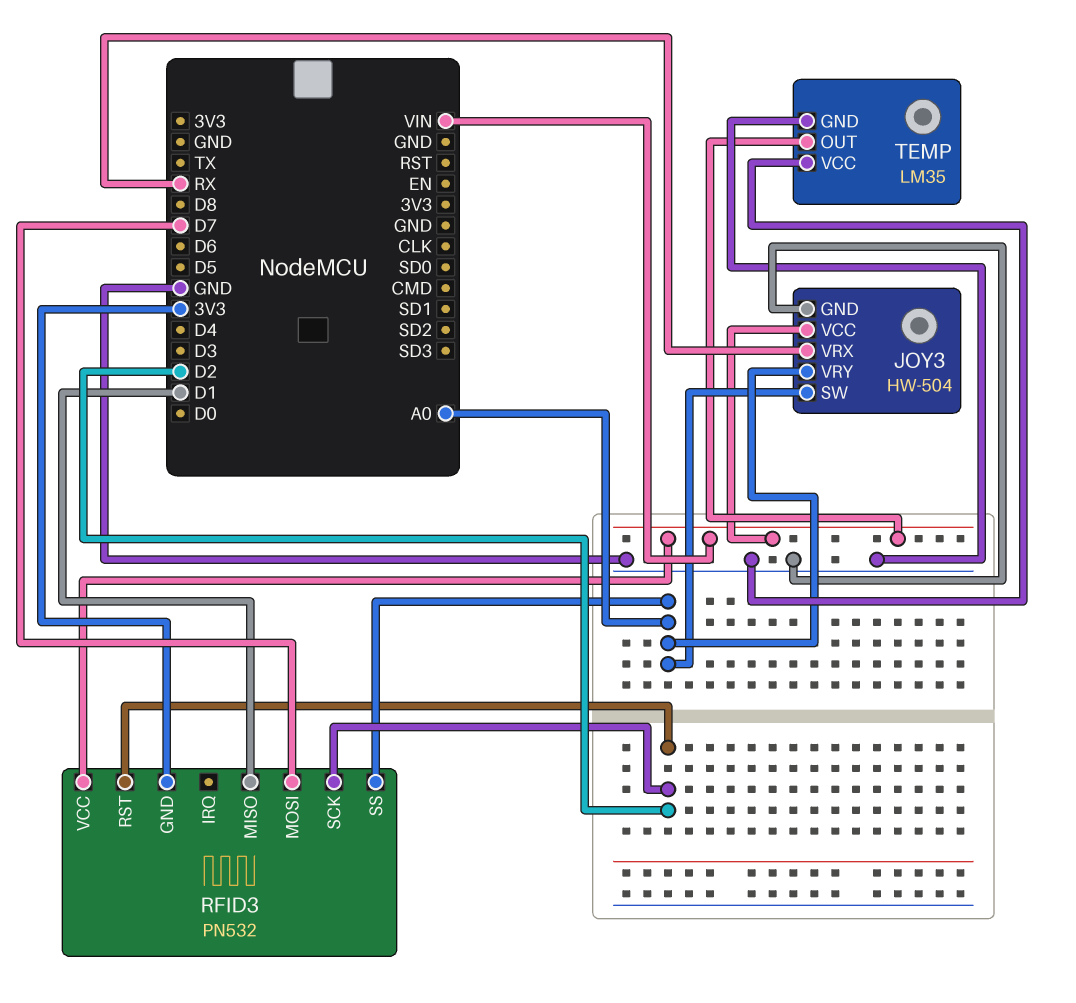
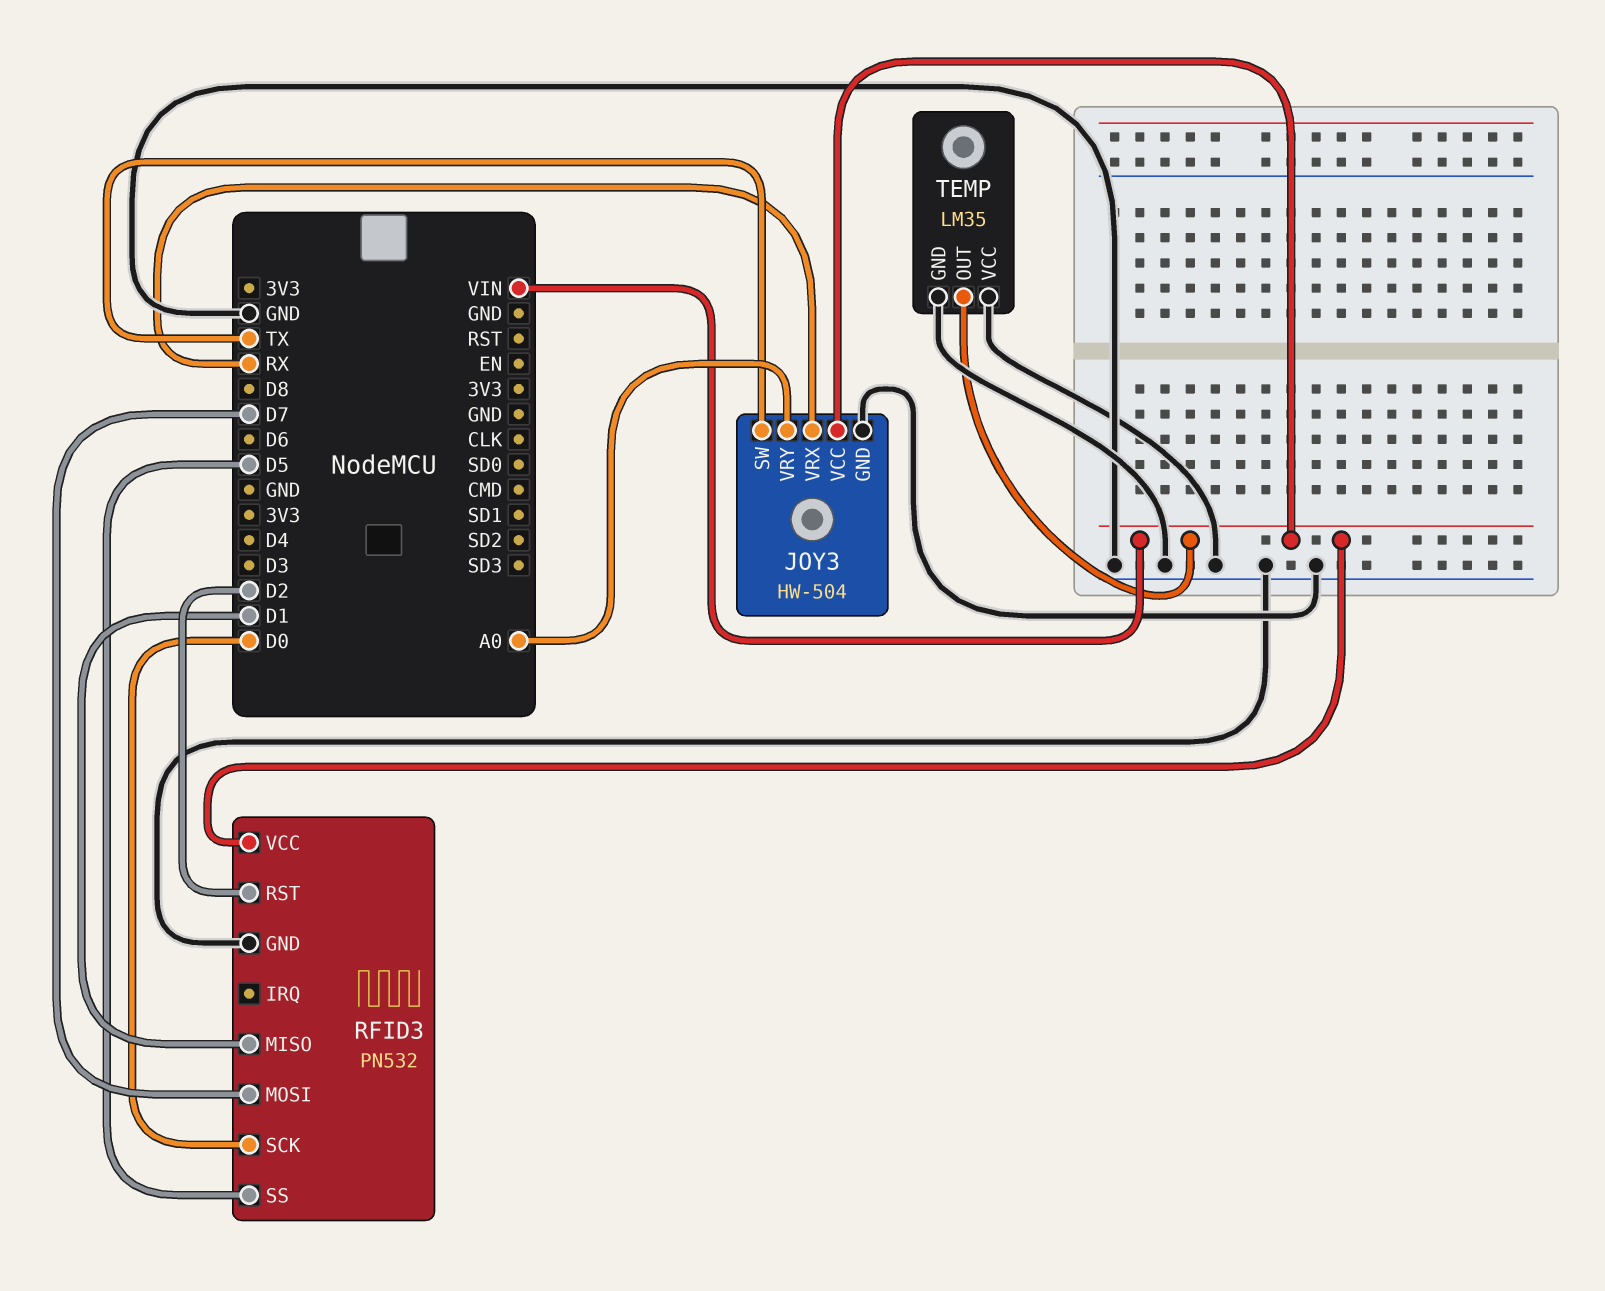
JOY3 pin SW: A0 -> TX
RFID3 pin GND: 3V3 -> GND
RFID3 pin SCK: D2 -> D0
RFID3 pin SS: A0 -> D5

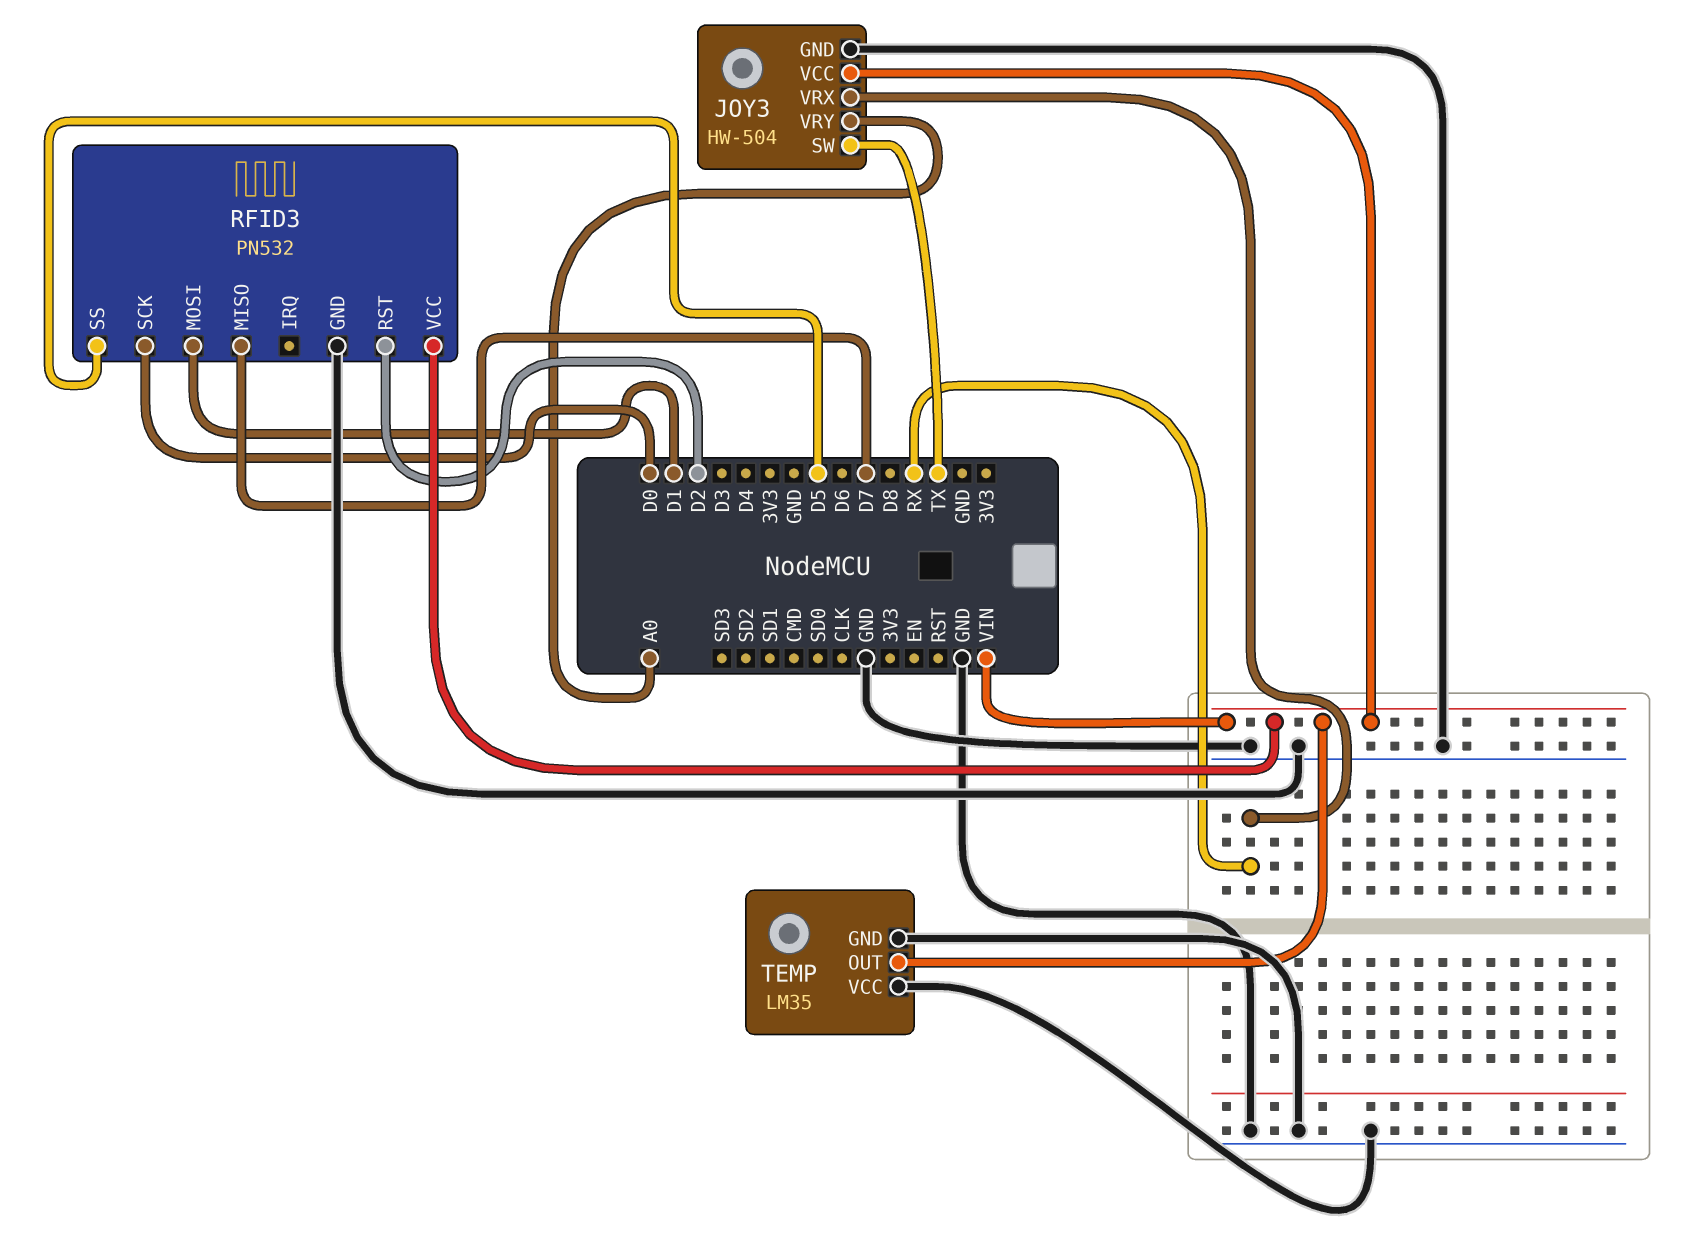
RFID3 pin MISO: D1 -> D7
RFID3 pin MOSI: D7 -> D1

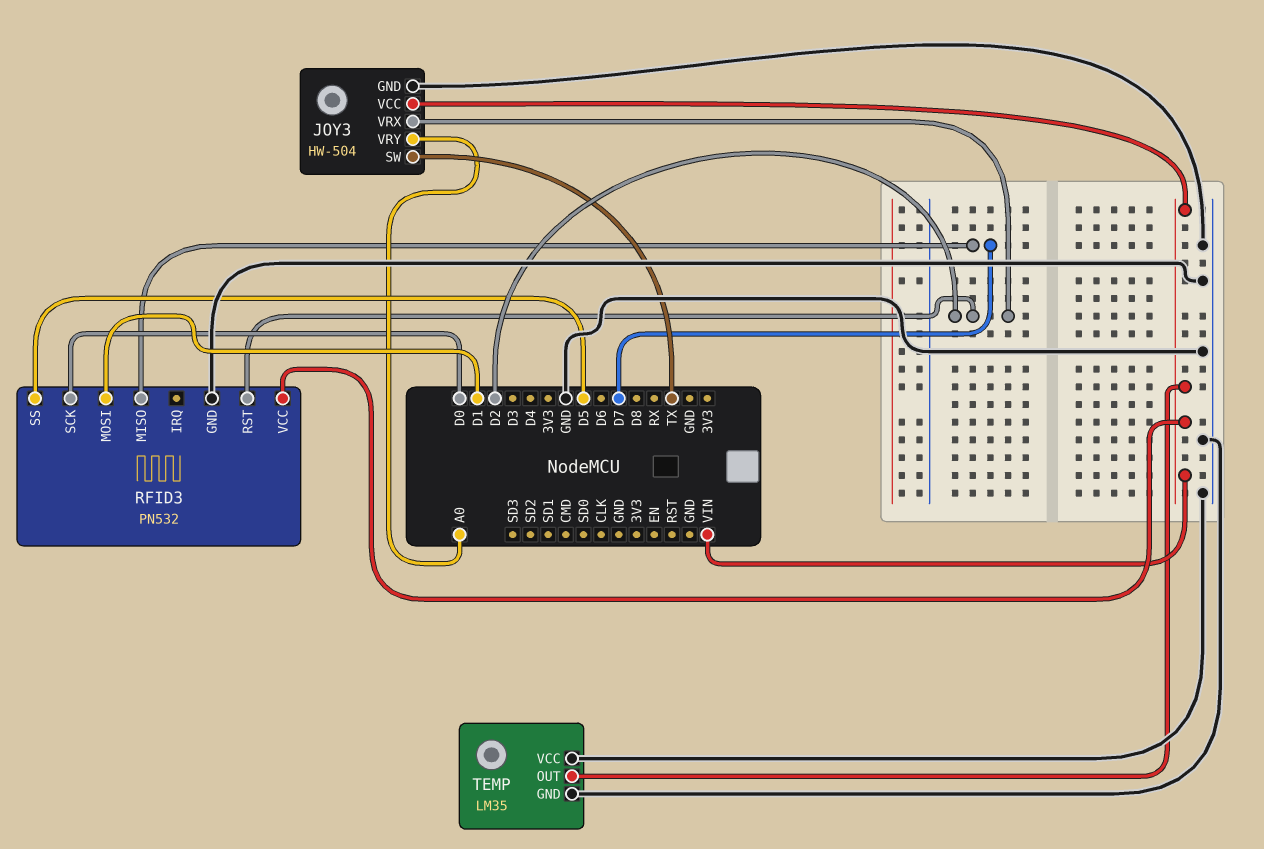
JOY3 pin VRX: RX -> D2

